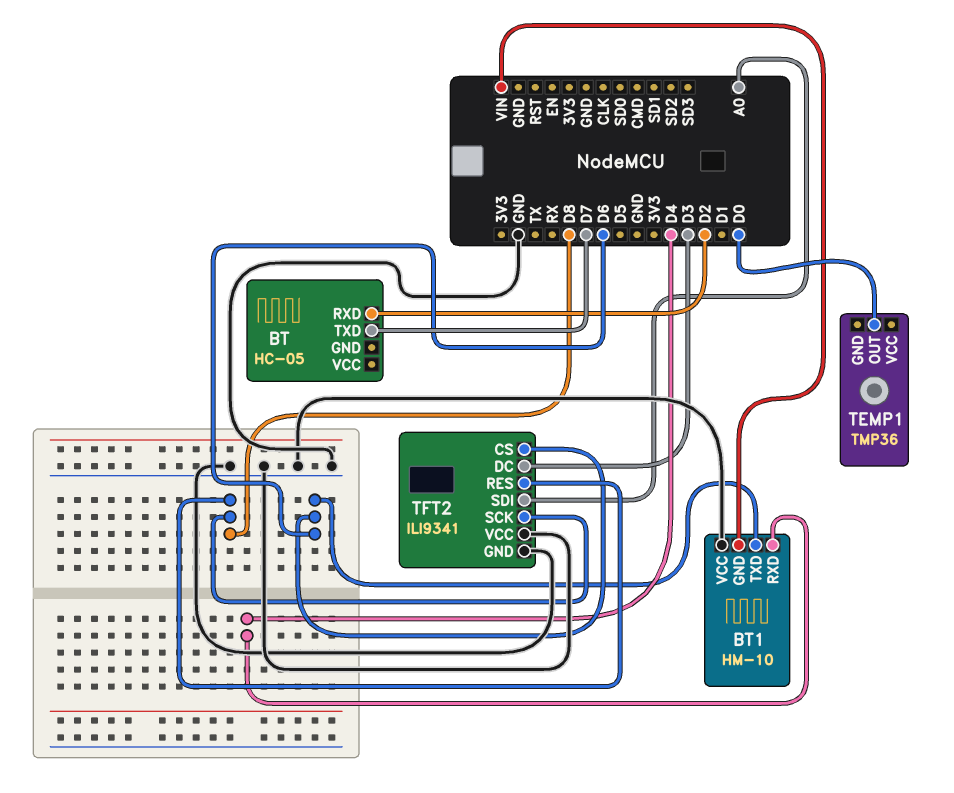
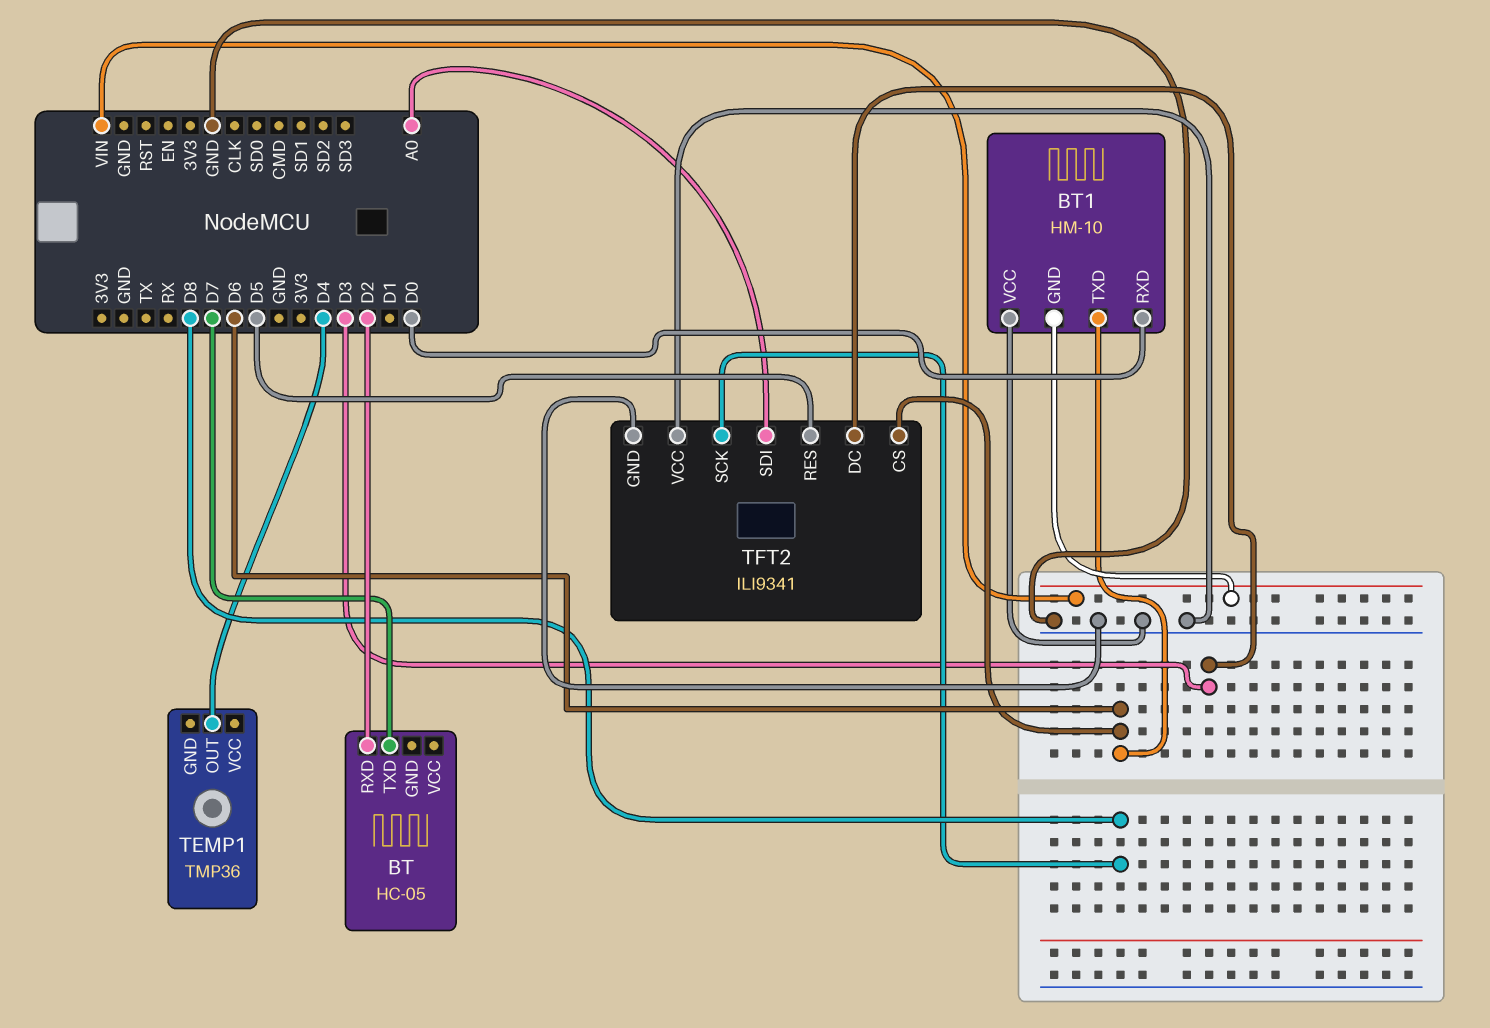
BT1 pin RXD: D4 -> D0
TEMP1 pin OUT: D0 -> D4
TFT2 pin RES: D8 -> D5

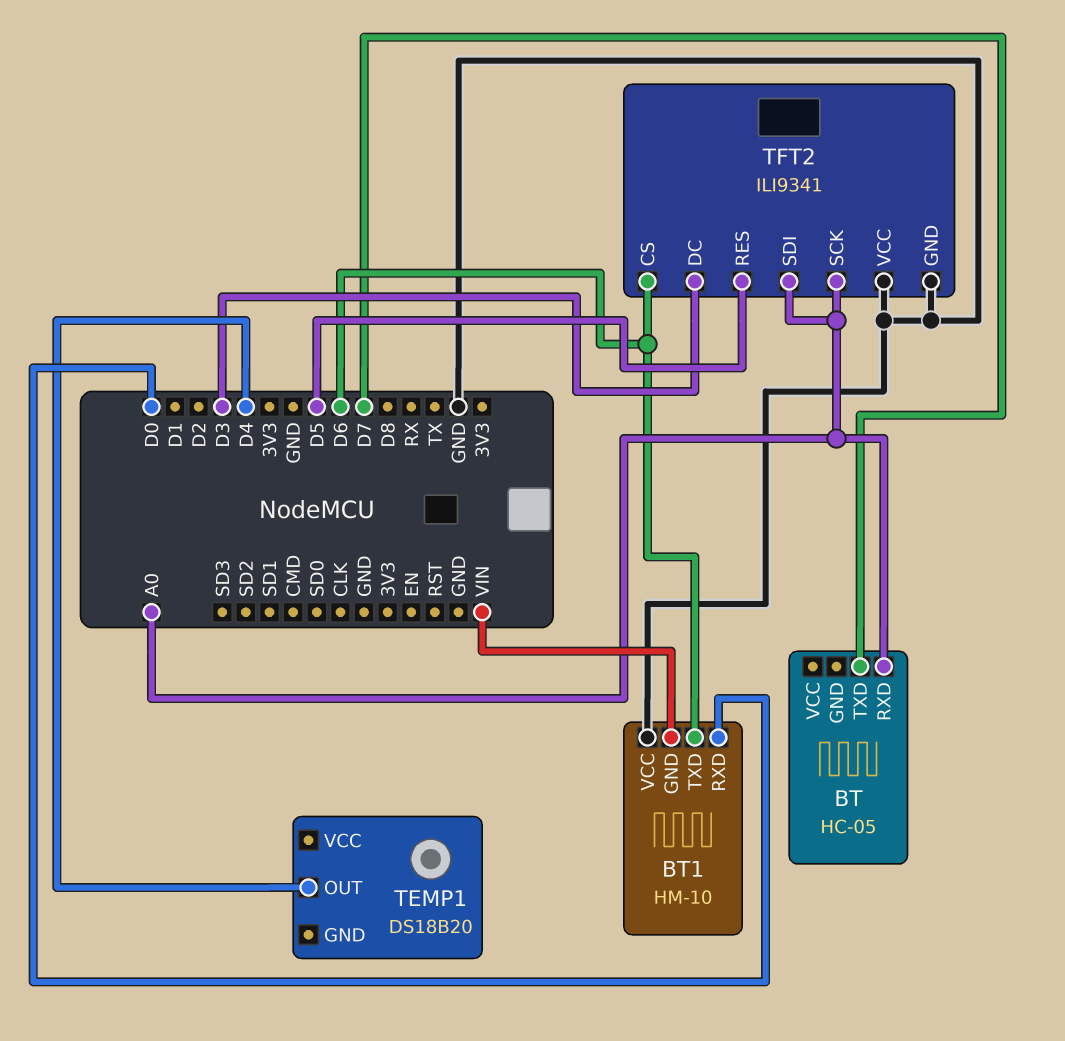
BT pin RXD: D2 -> A0
TEMP1: TMP36 -> DS18B20
TFT2 pin SCK: D8 -> A0

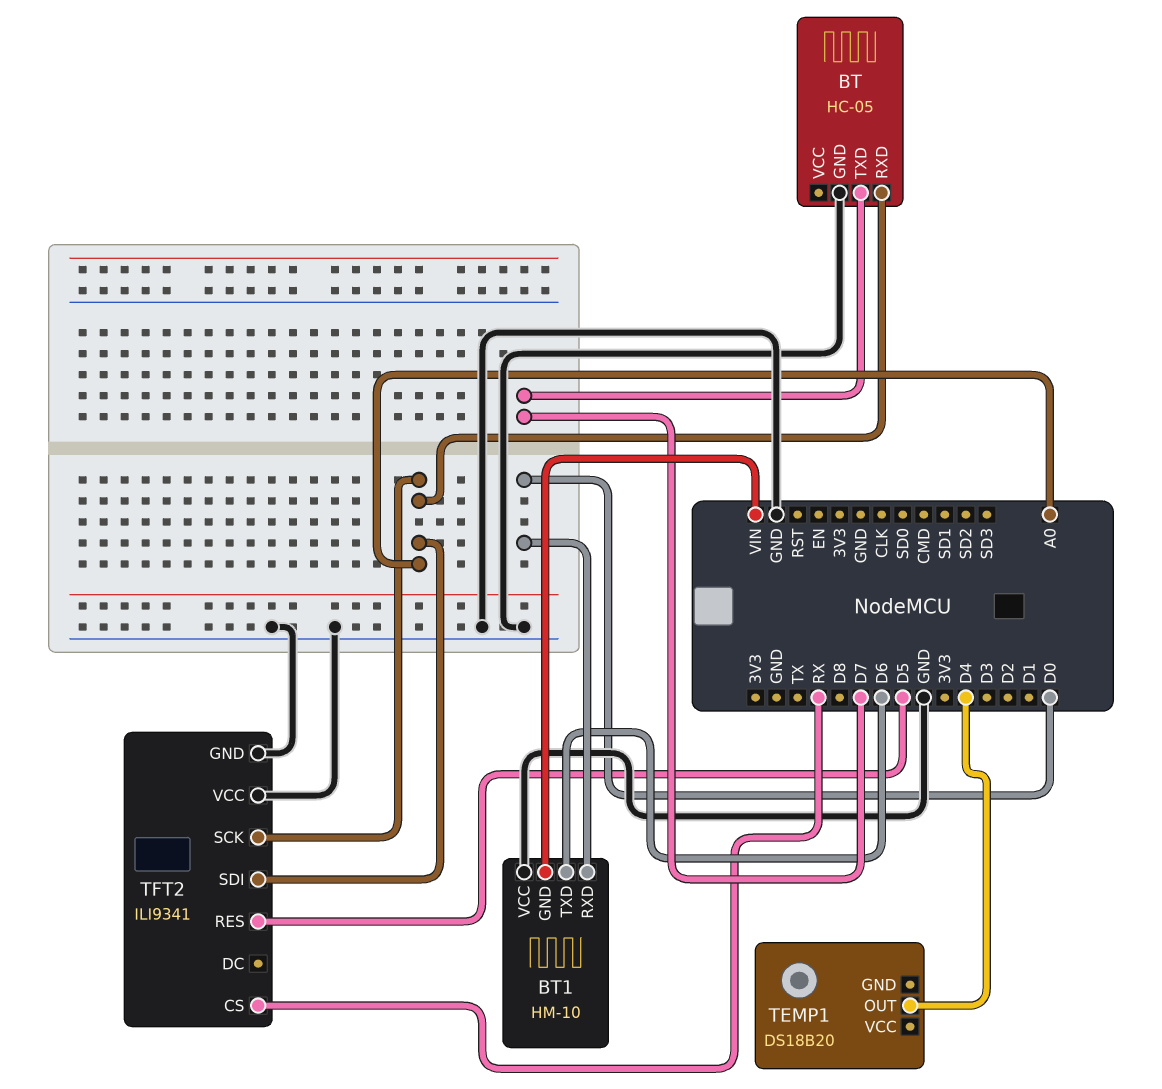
BT pin GND: none -> GND
TFT2 pin CS: D6 -> RX
TFT2 pin DC: D3 -> none

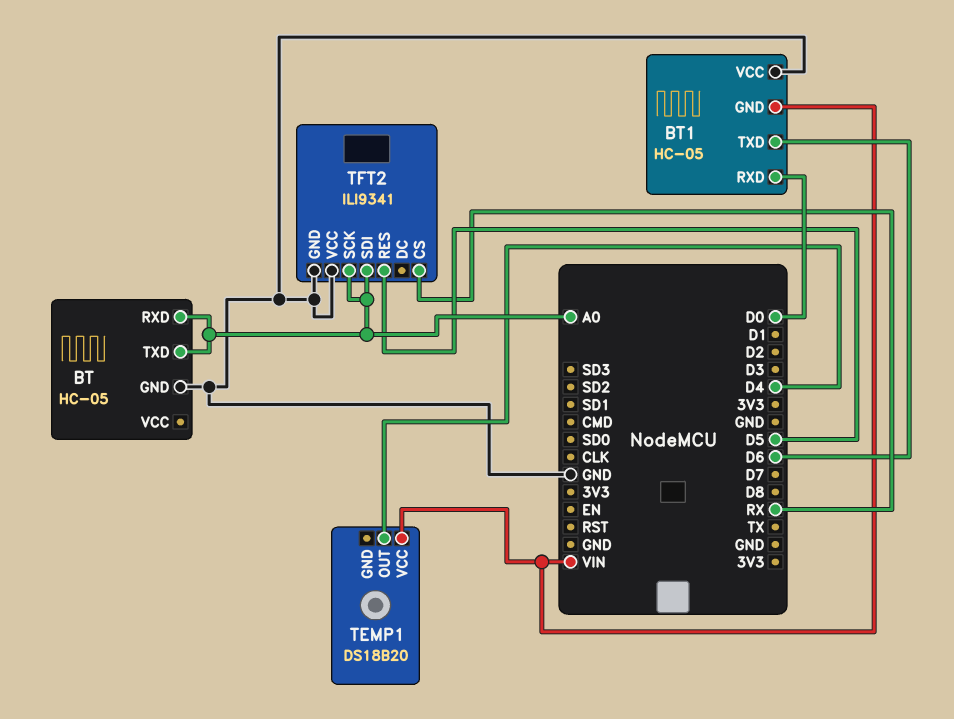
BT pin TXD: D7 -> A0
BT1: HM-10 -> HC-05
TEMP1 pin VCC: none -> VIN

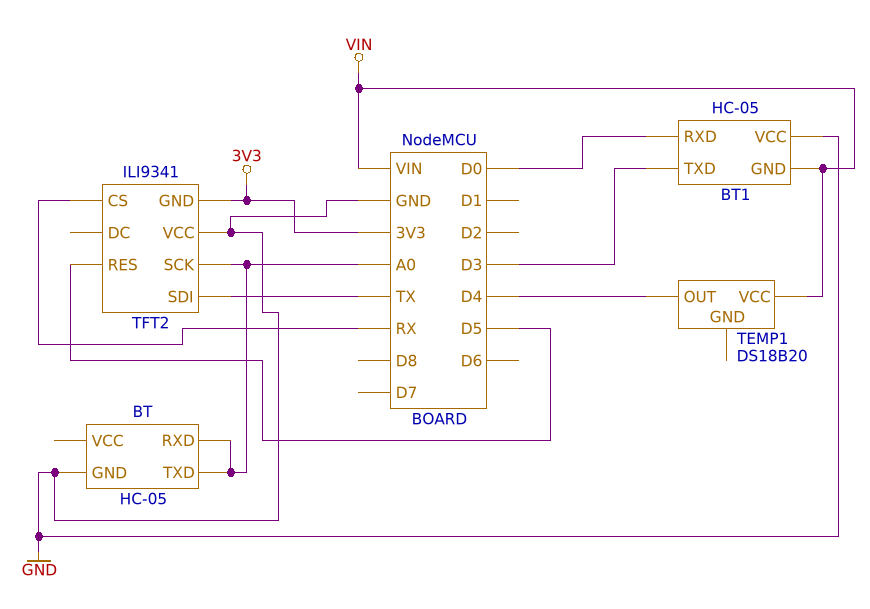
BT1 pin TXD: D6 -> D3
TFT2 pin GND: GND -> 3V3
TFT2 pin SDI: A0 -> TX

